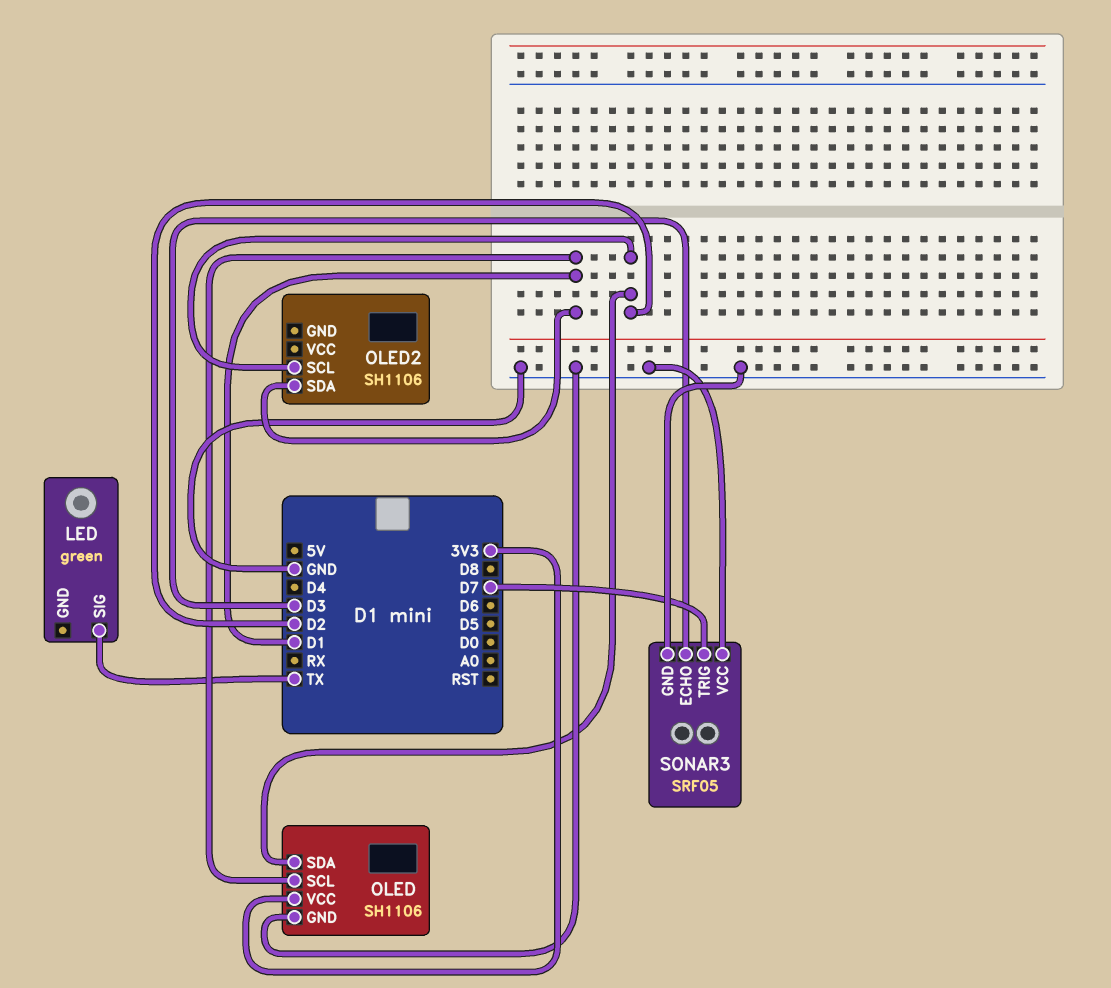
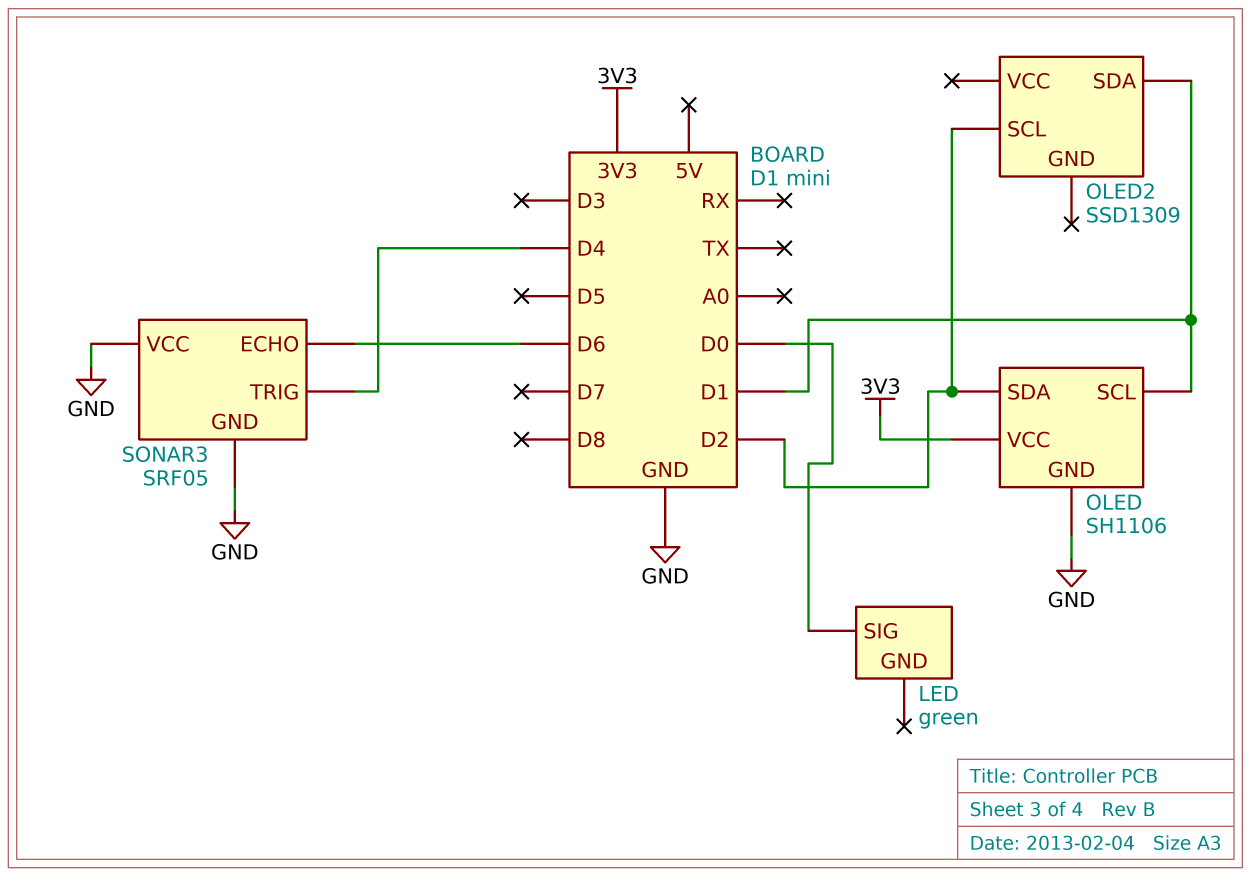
LED pin SIG: TX -> D0
OLED2: SH1106 -> SSD1309
SONAR3 pin ECHO: D3 -> D6
SONAR3 pin TRIG: D7 -> D4

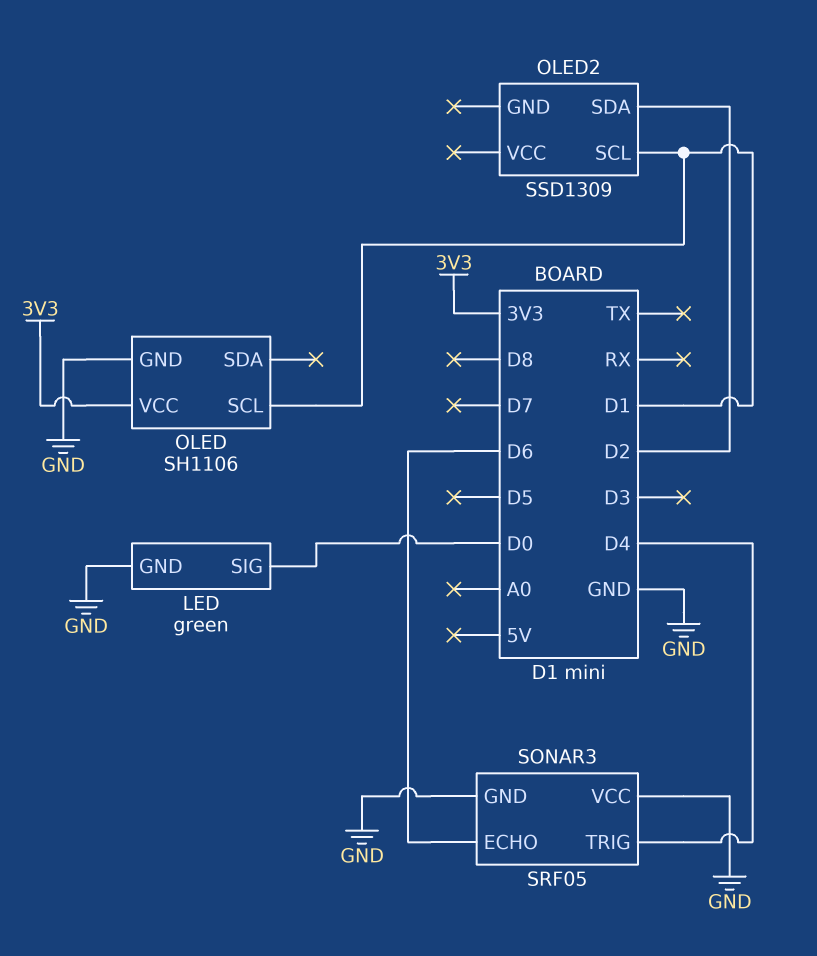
LED pin GND: none -> GND
OLED pin SDA: D2 -> none
OLED2 pin SCL: D2 -> D1
OLED2 pin SDA: D1 -> D2

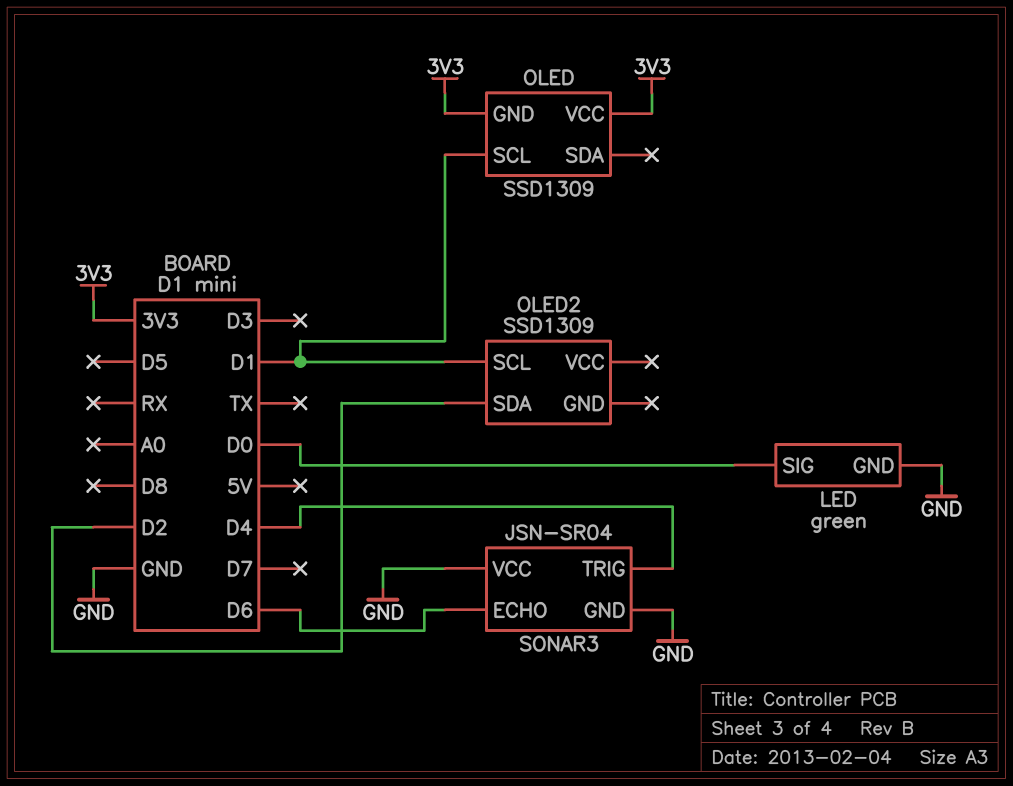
OLED: SH1106 -> SSD1309
OLED pin GND: GND -> 3V3
SONAR3: SRF05 -> JSN-SR04

